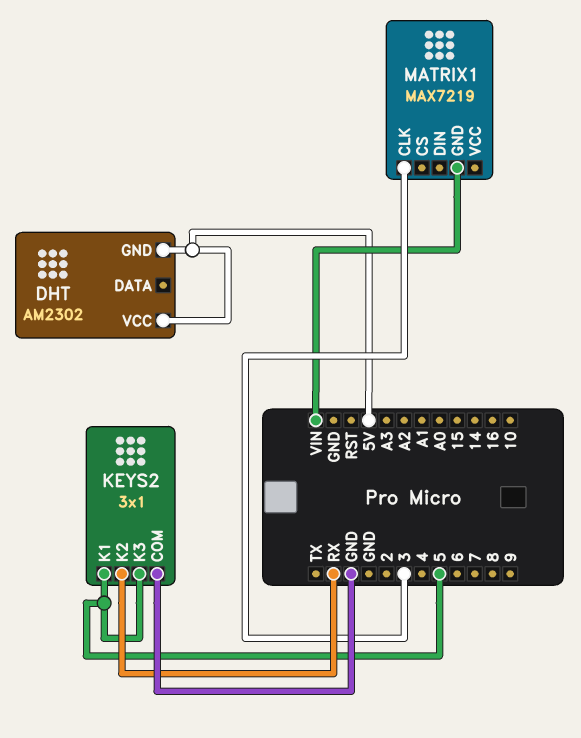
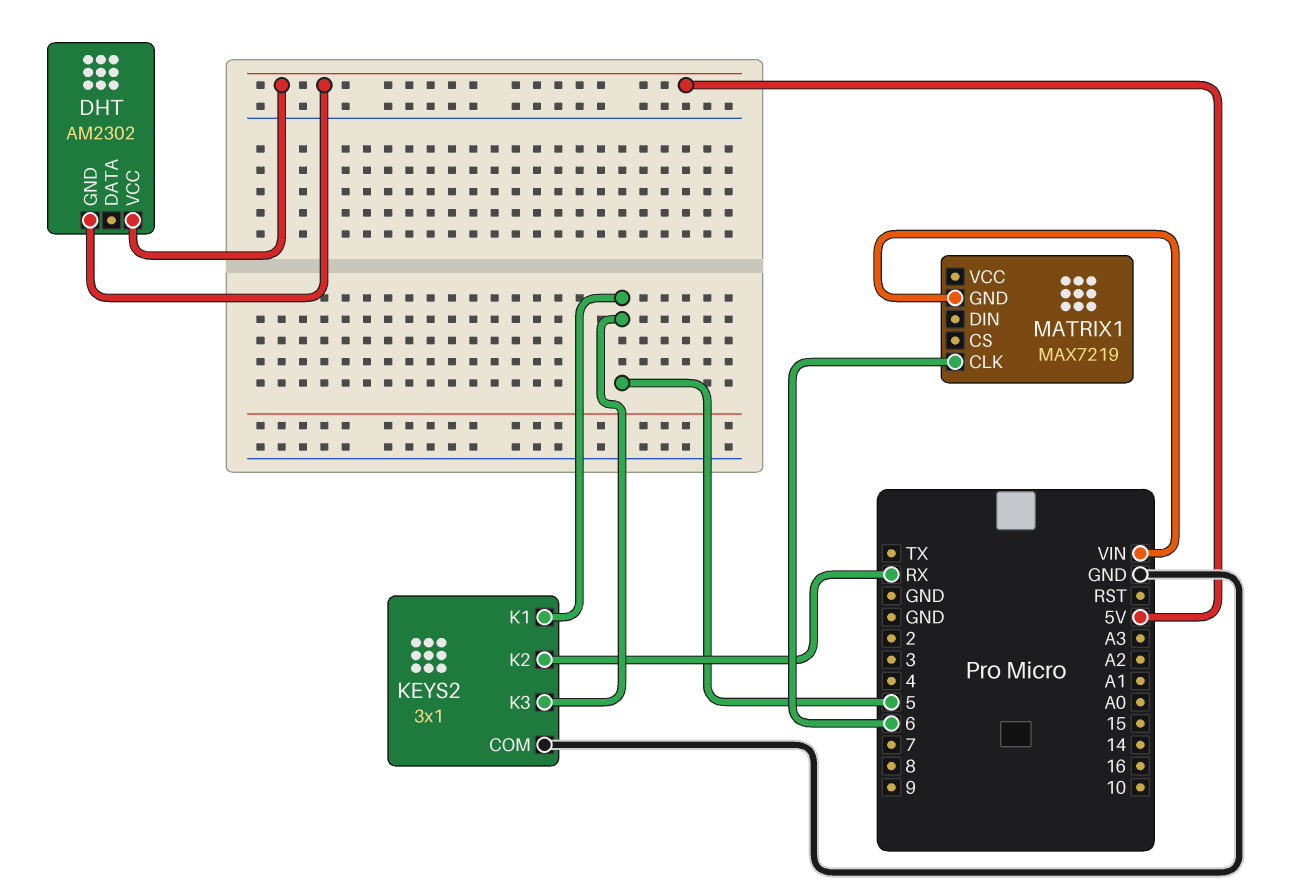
MATRIX1 pin CLK: 3 -> 6

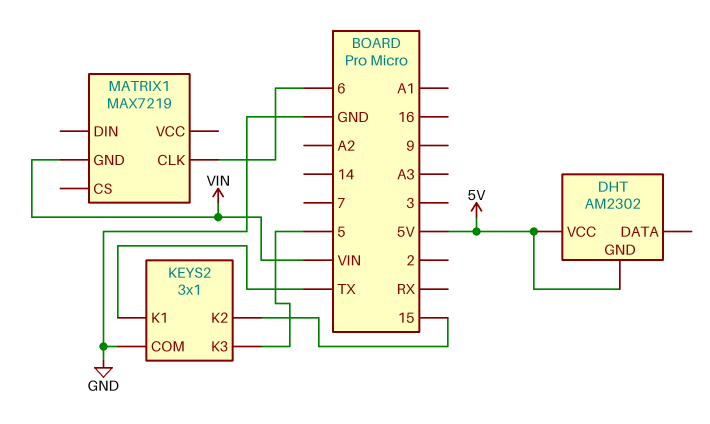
KEYS2 pin K1: 5 -> TX
KEYS2 pin K2: RX -> 15

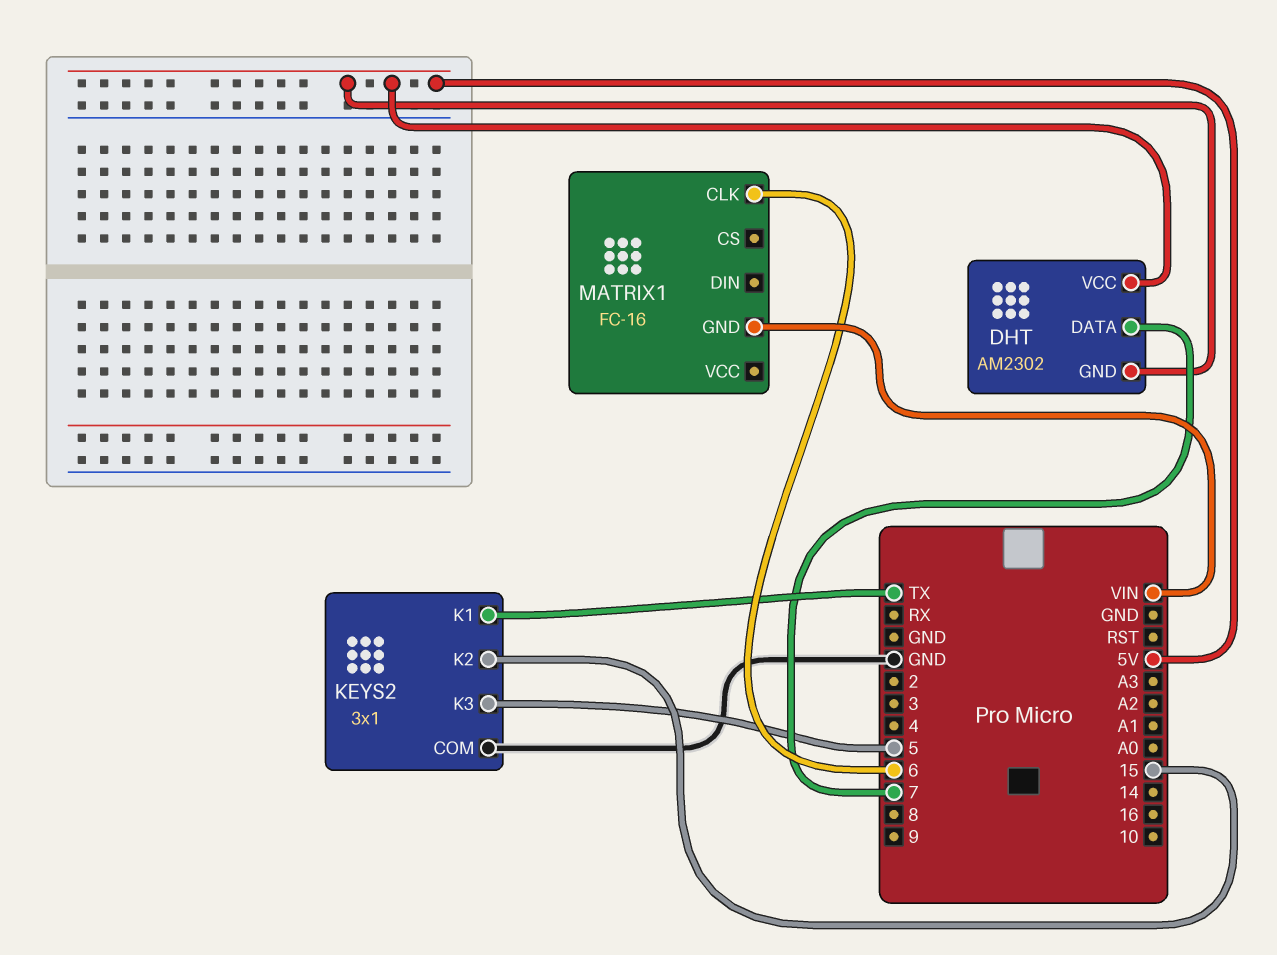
DHT pin DATA: none -> 7
MATRIX1: MAX7219 -> FC-16

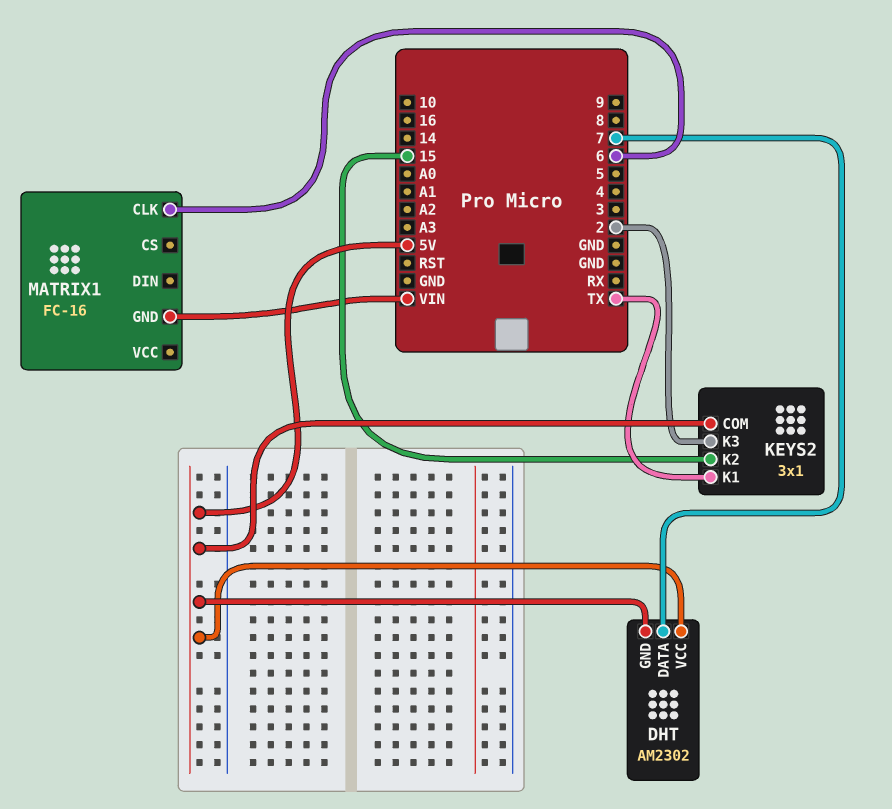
KEYS2 pin COM: GND -> 5V
KEYS2 pin K3: 5 -> 2

